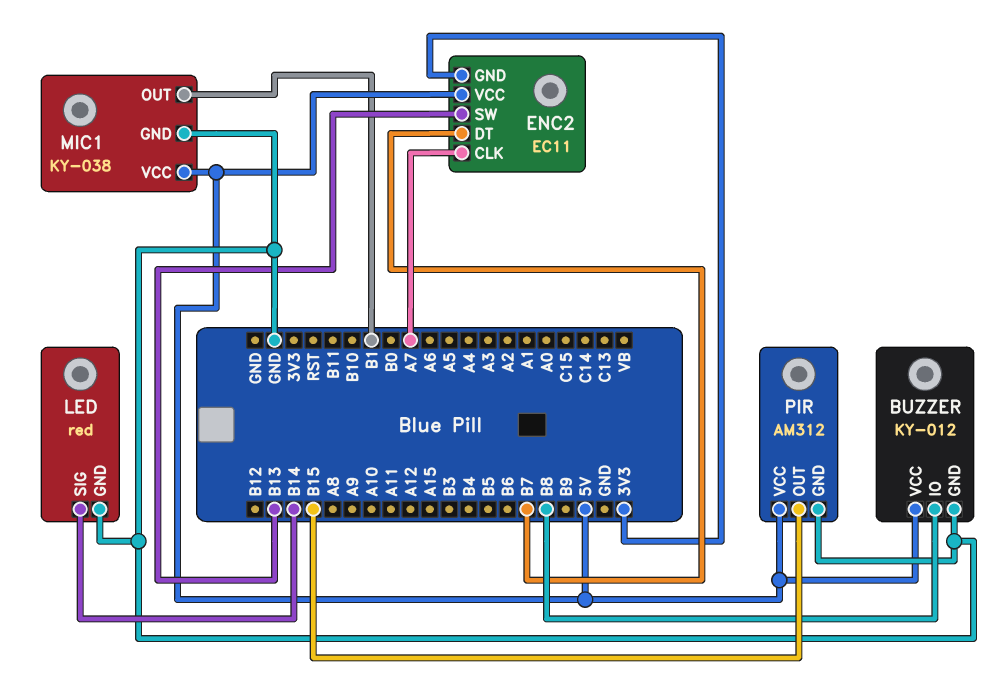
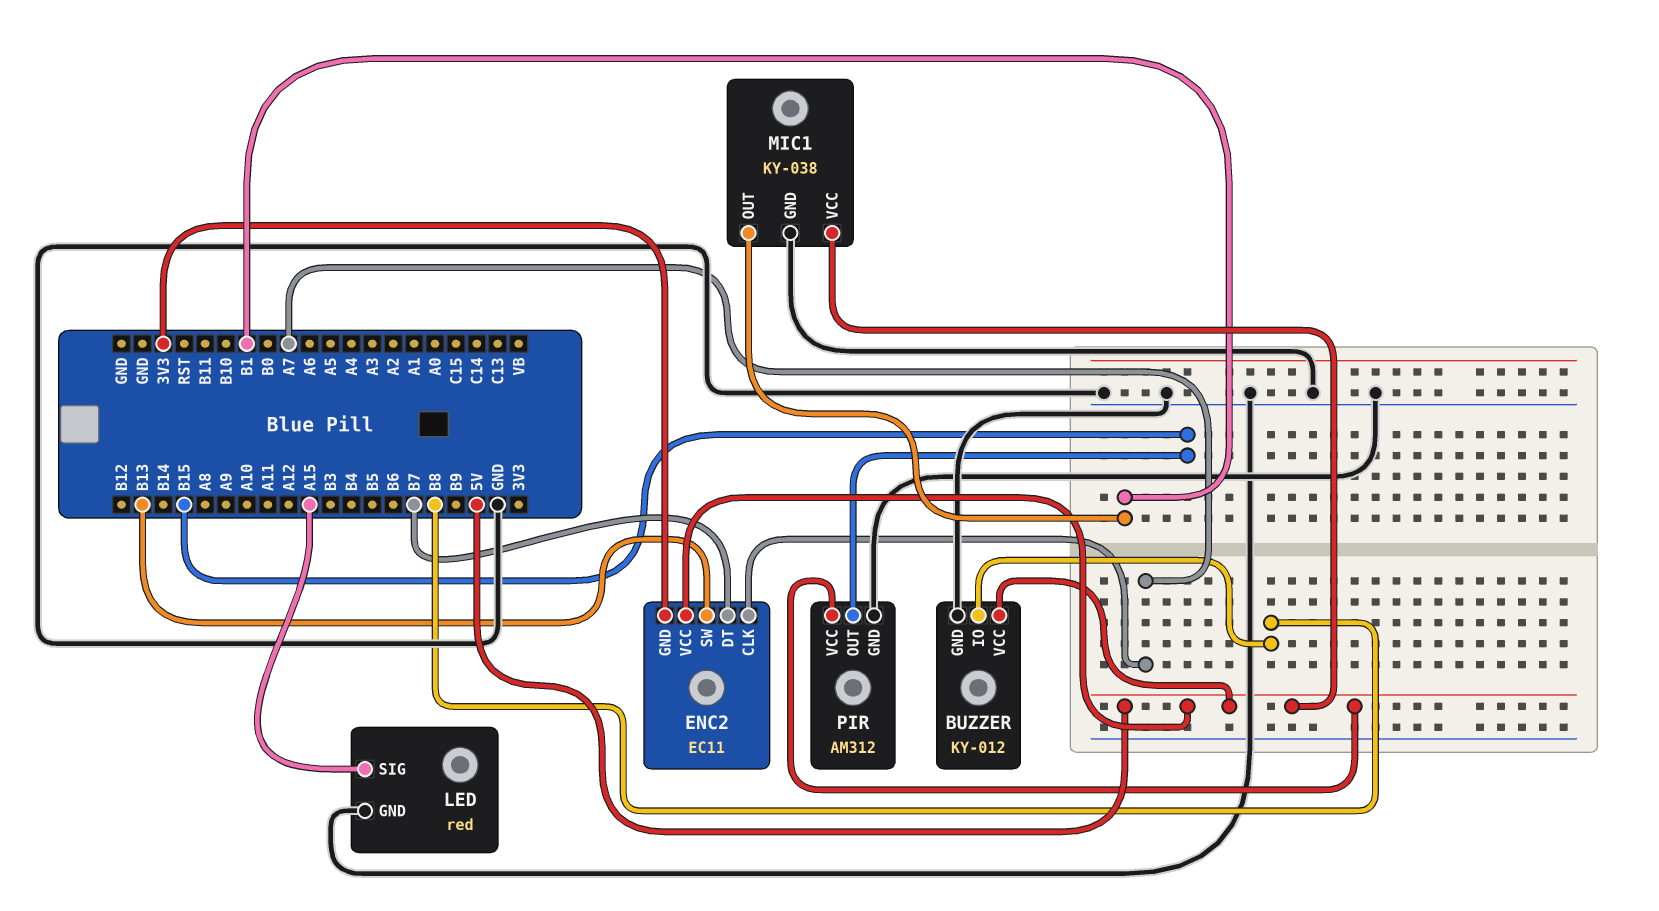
LED pin SIG: B14 -> A15

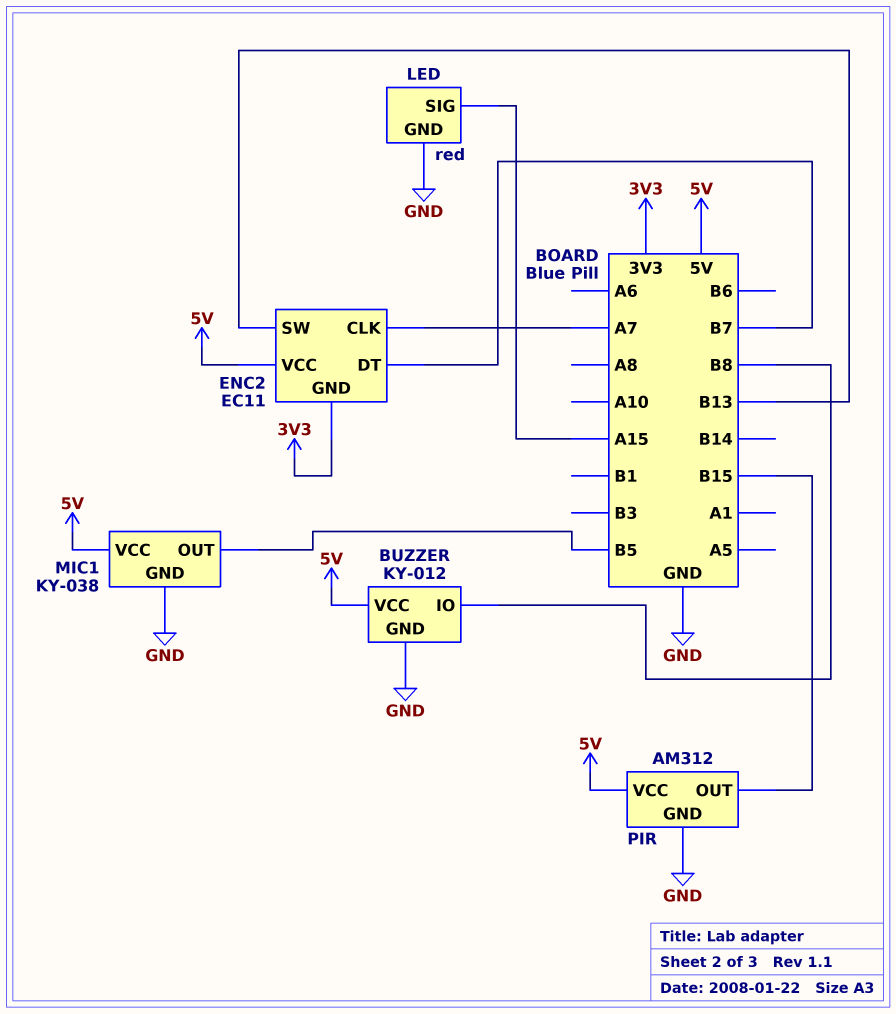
MIC1 pin OUT: B1 -> B5

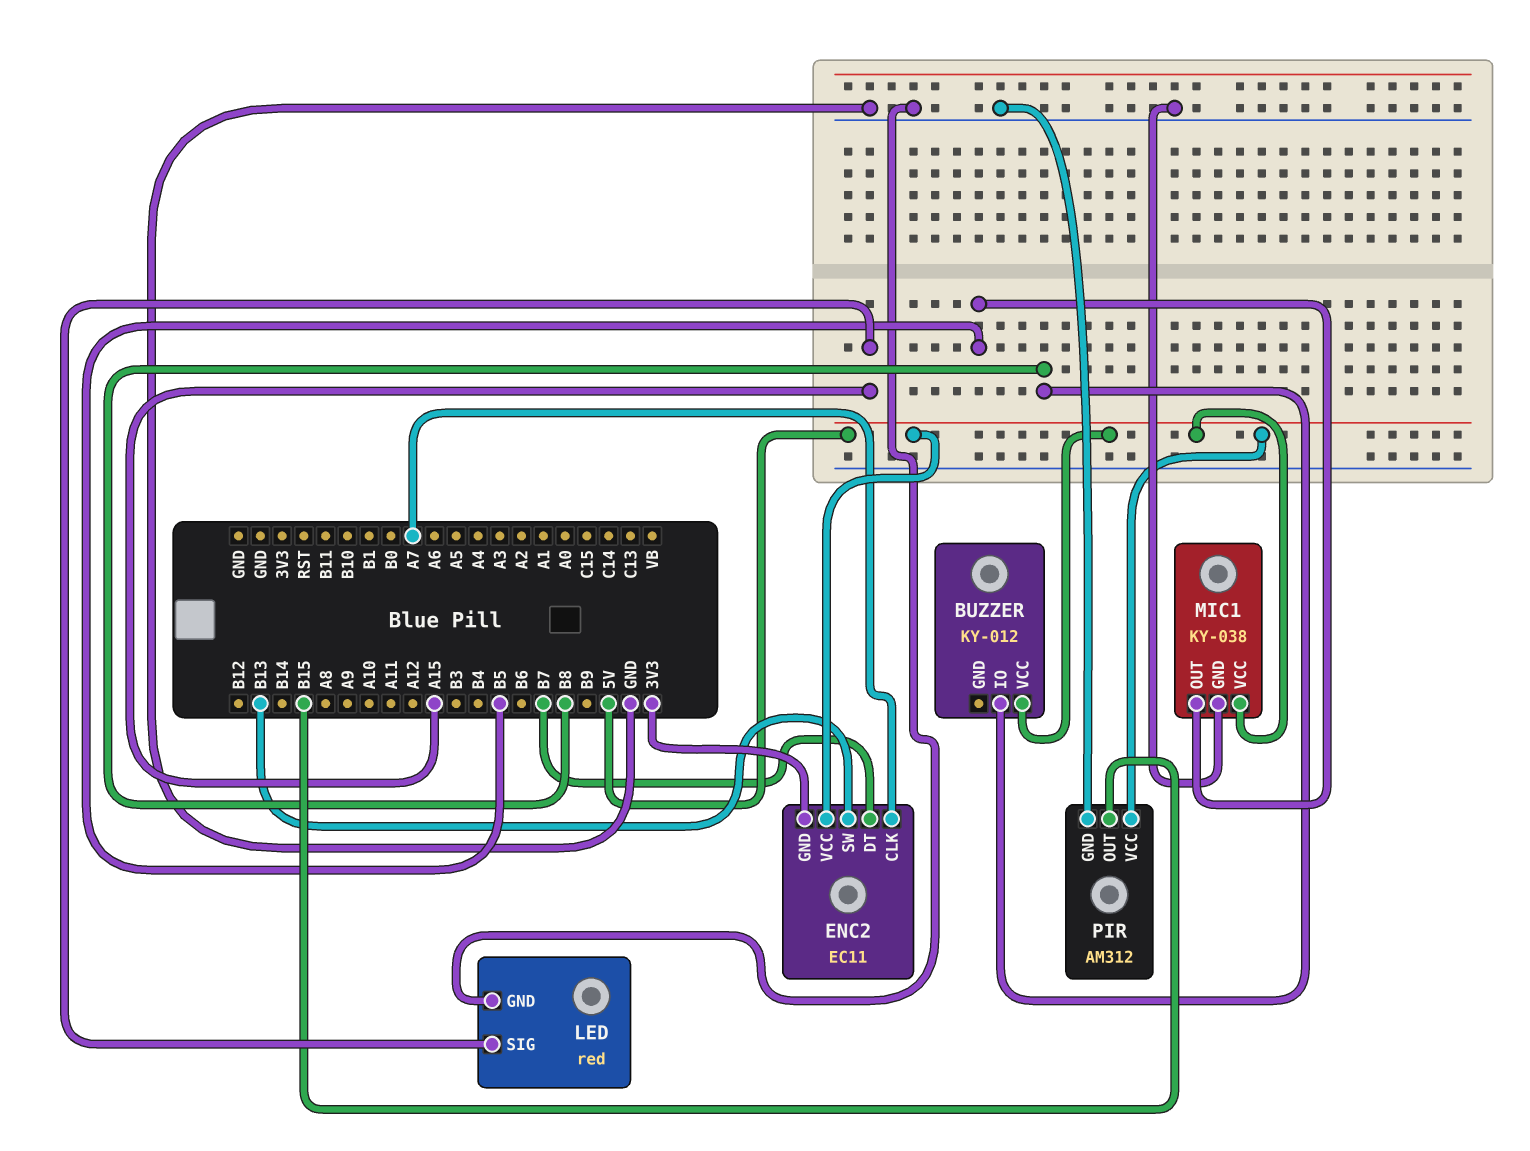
BUZZER pin GND: GND -> none

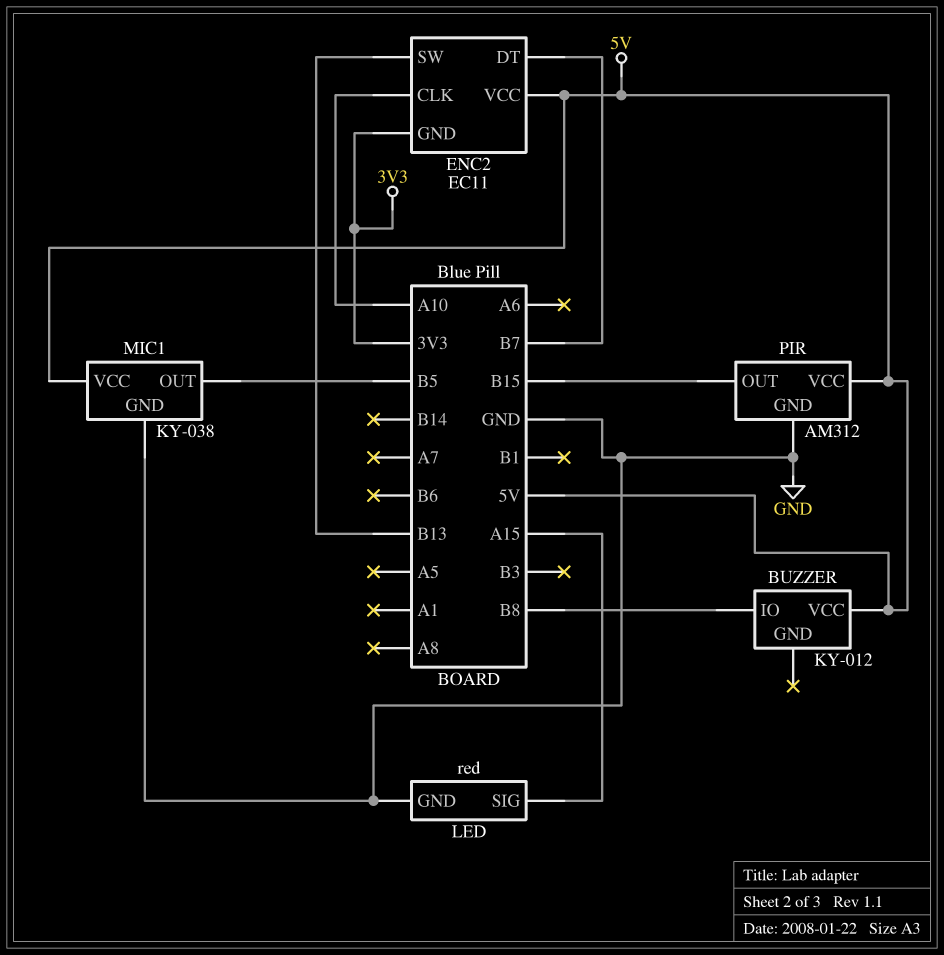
ENC2 pin CLK: A7 -> A10

